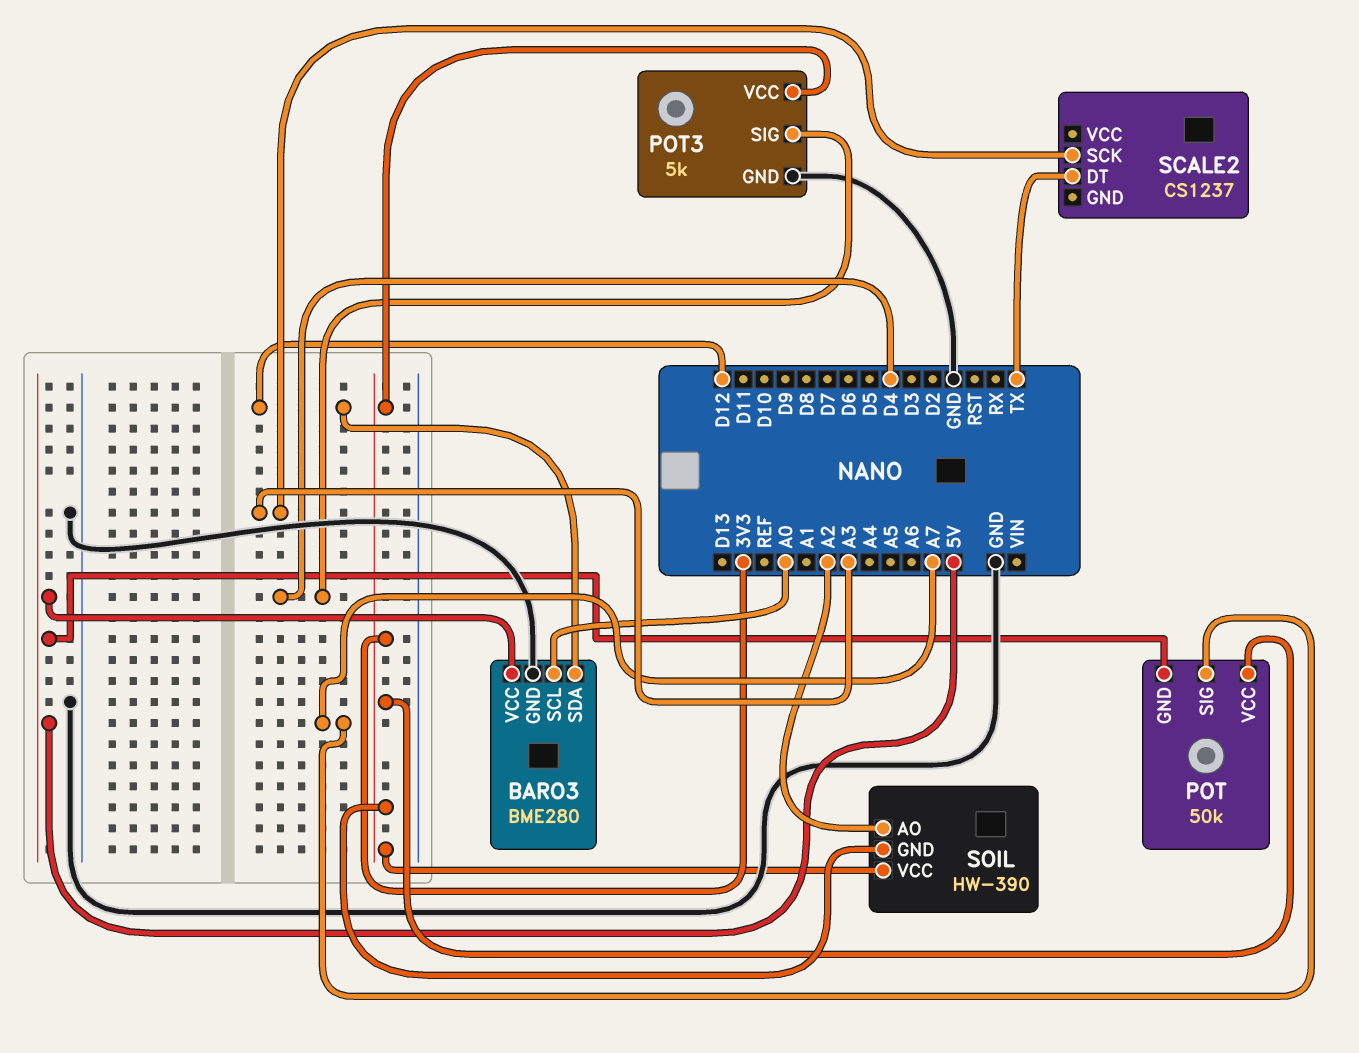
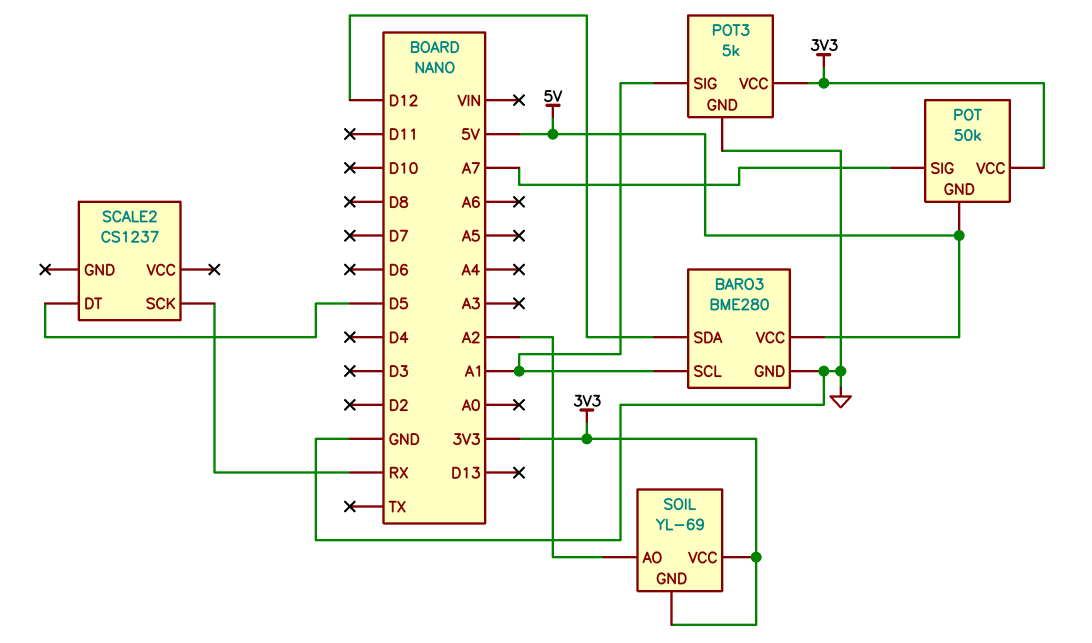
BARO3 pin SCL: A0 -> A1
POT3 pin SIG: D4 -> A1
SCALE2 pin DT: TX -> D5
SCALE2 pin SCK: A3 -> RX
SOIL: HW-390 -> YL-69

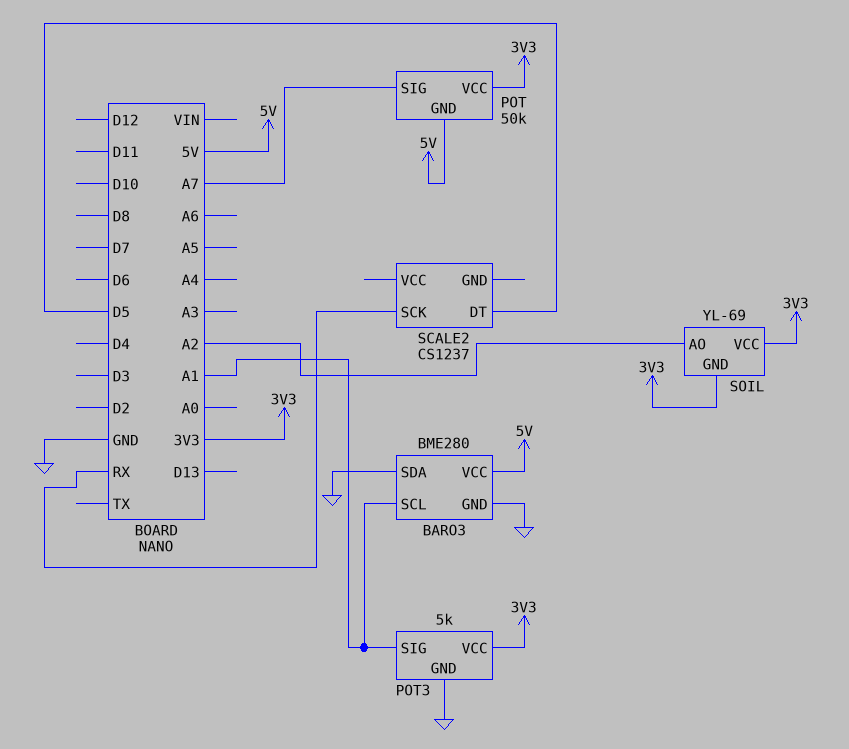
BARO3 pin SDA: D12 -> GND

